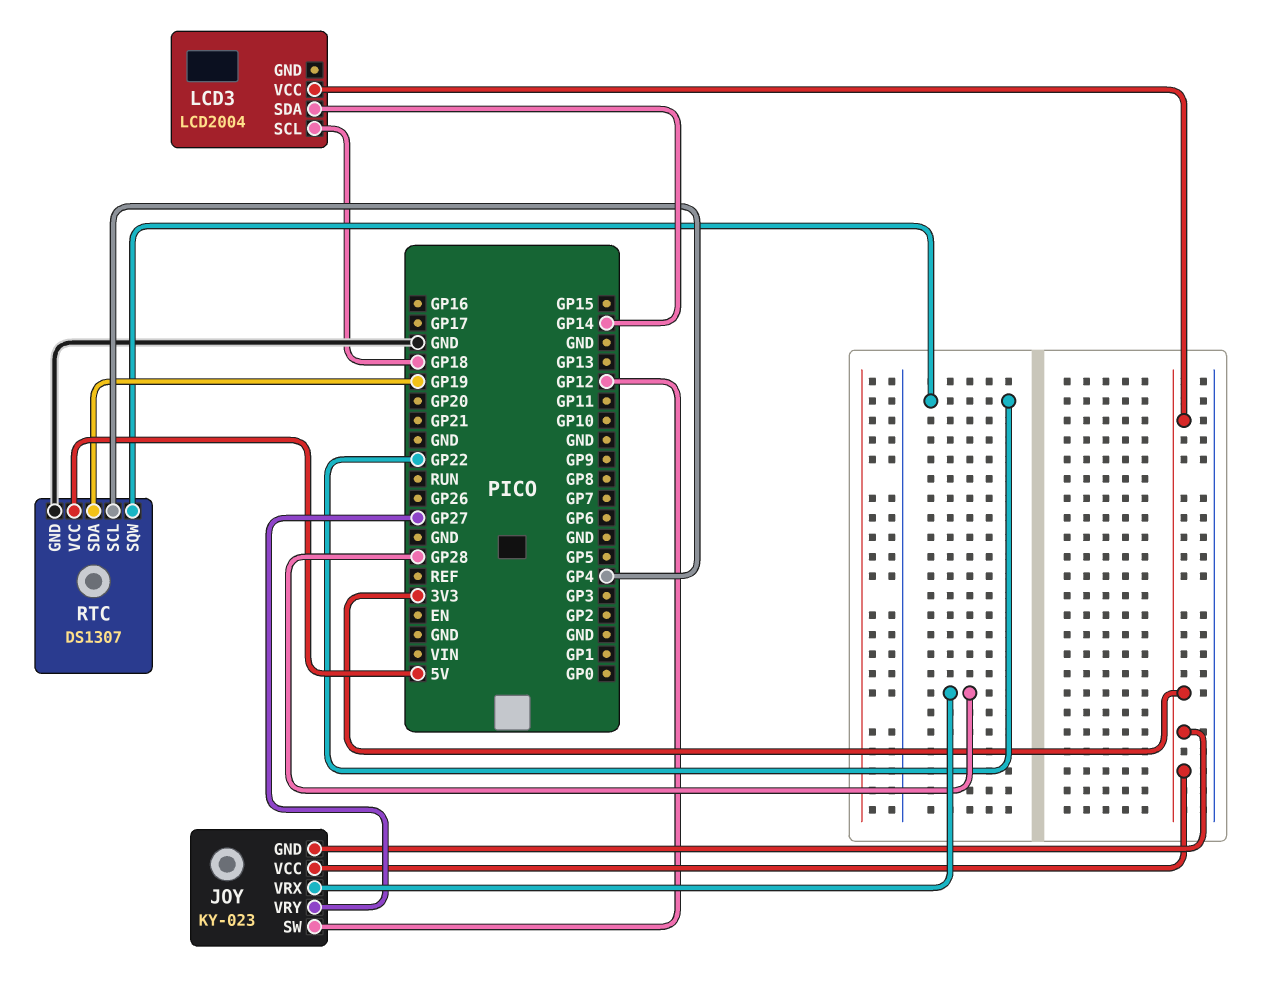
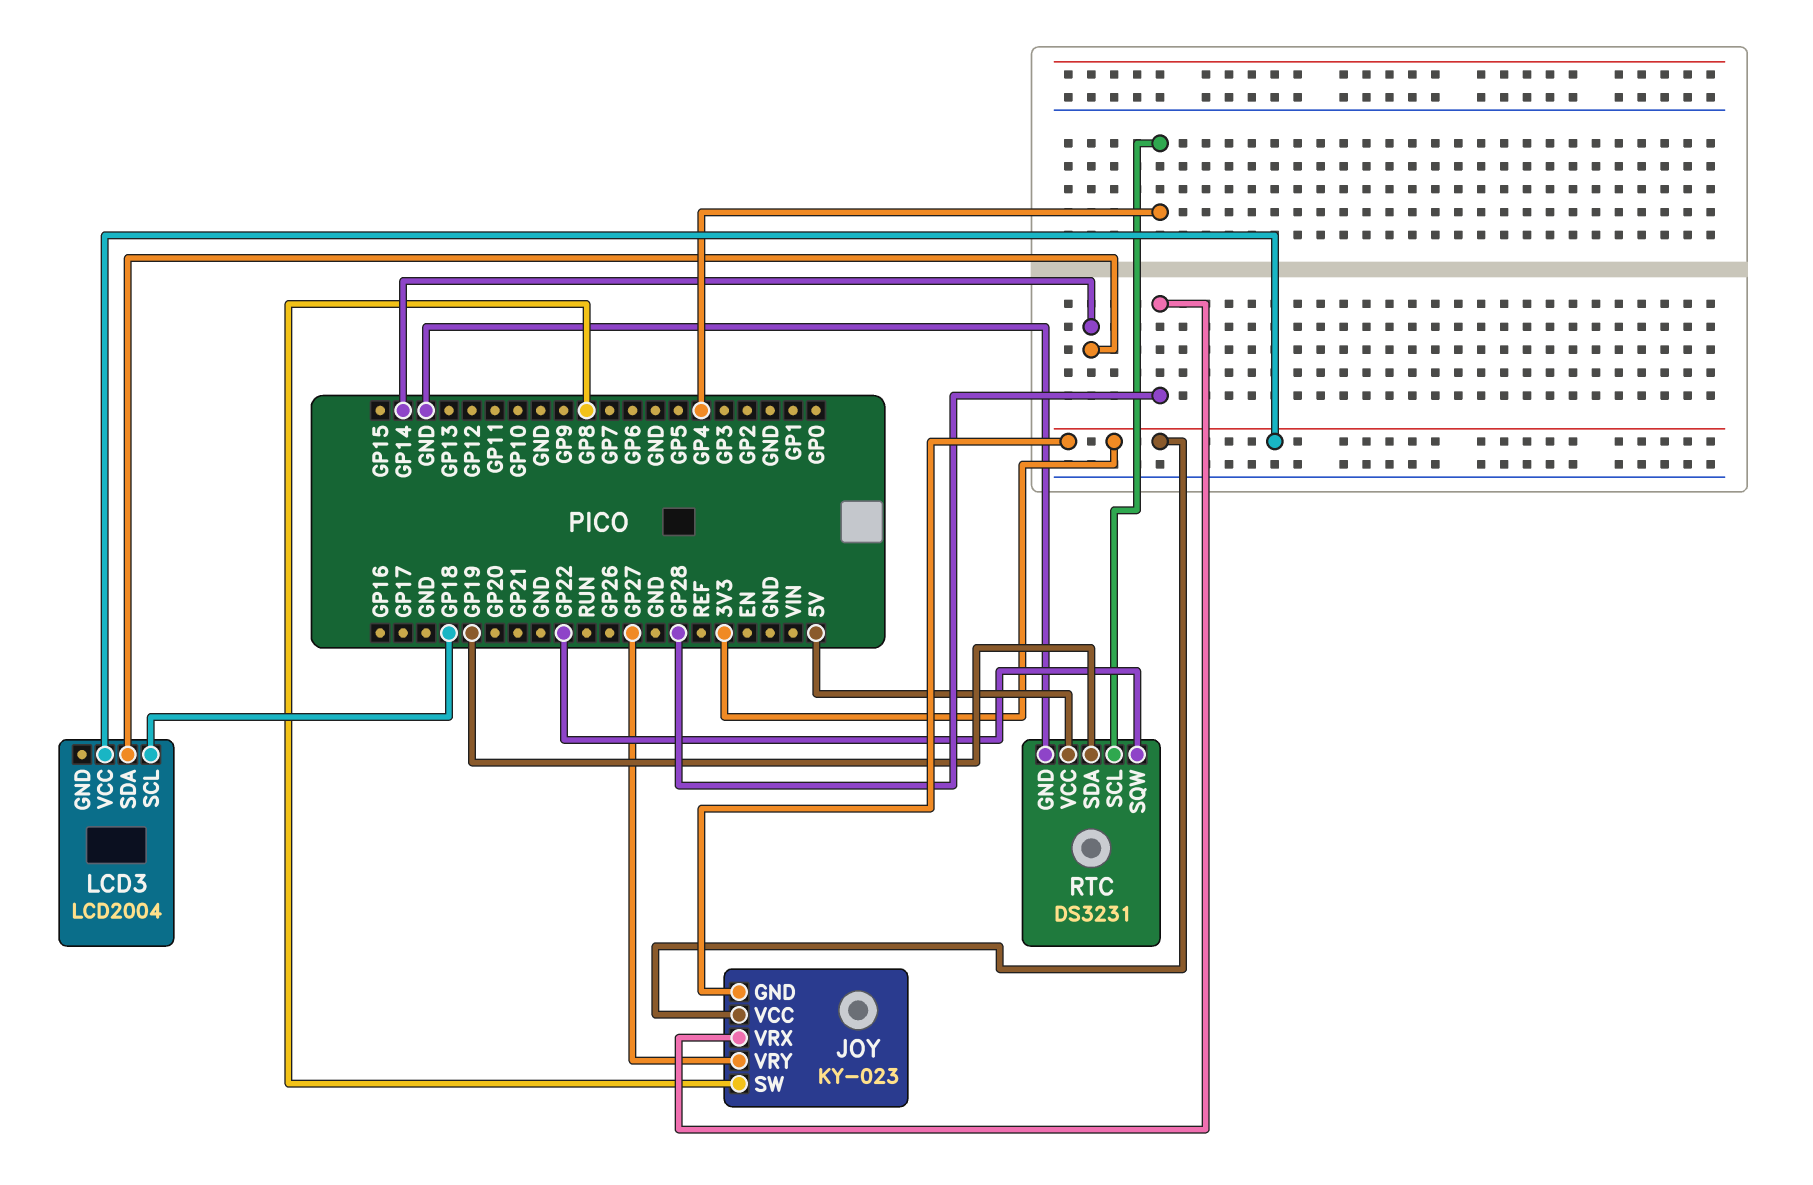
JOY pin SW: GP12 -> GP8
RTC: DS1307 -> DS3231

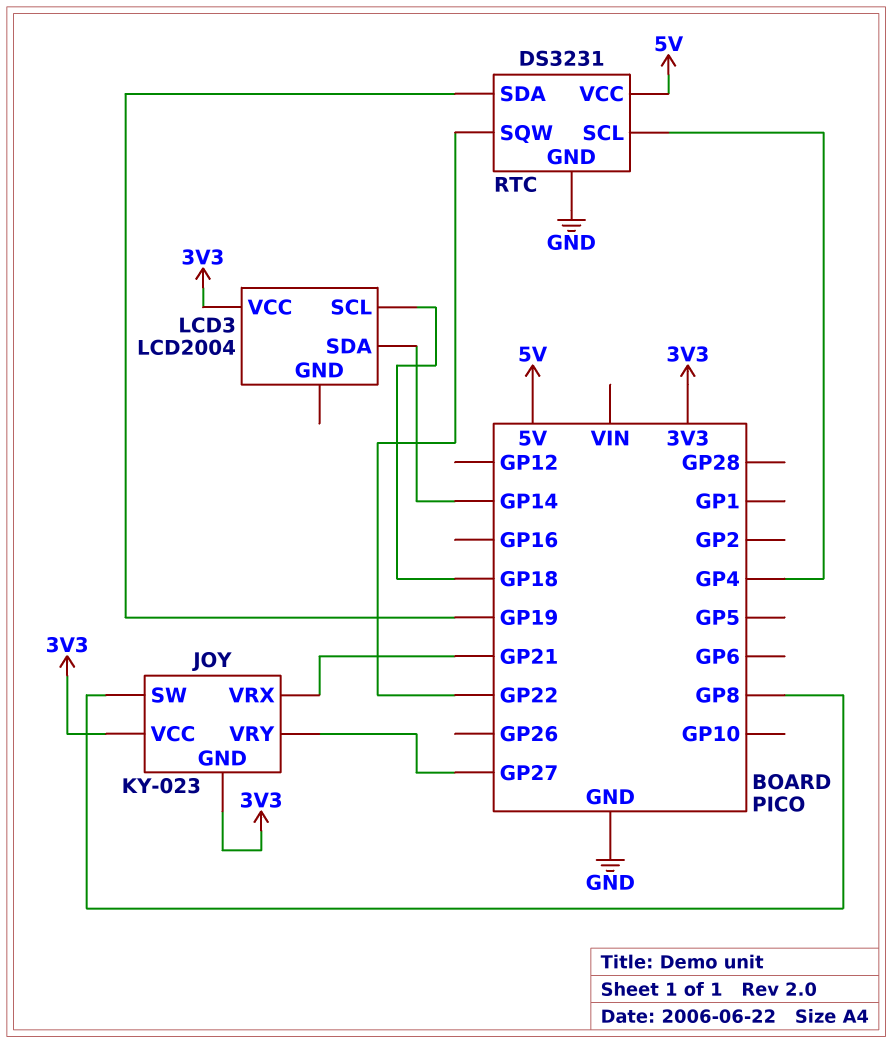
JOY pin VRX: GP28 -> GP21

